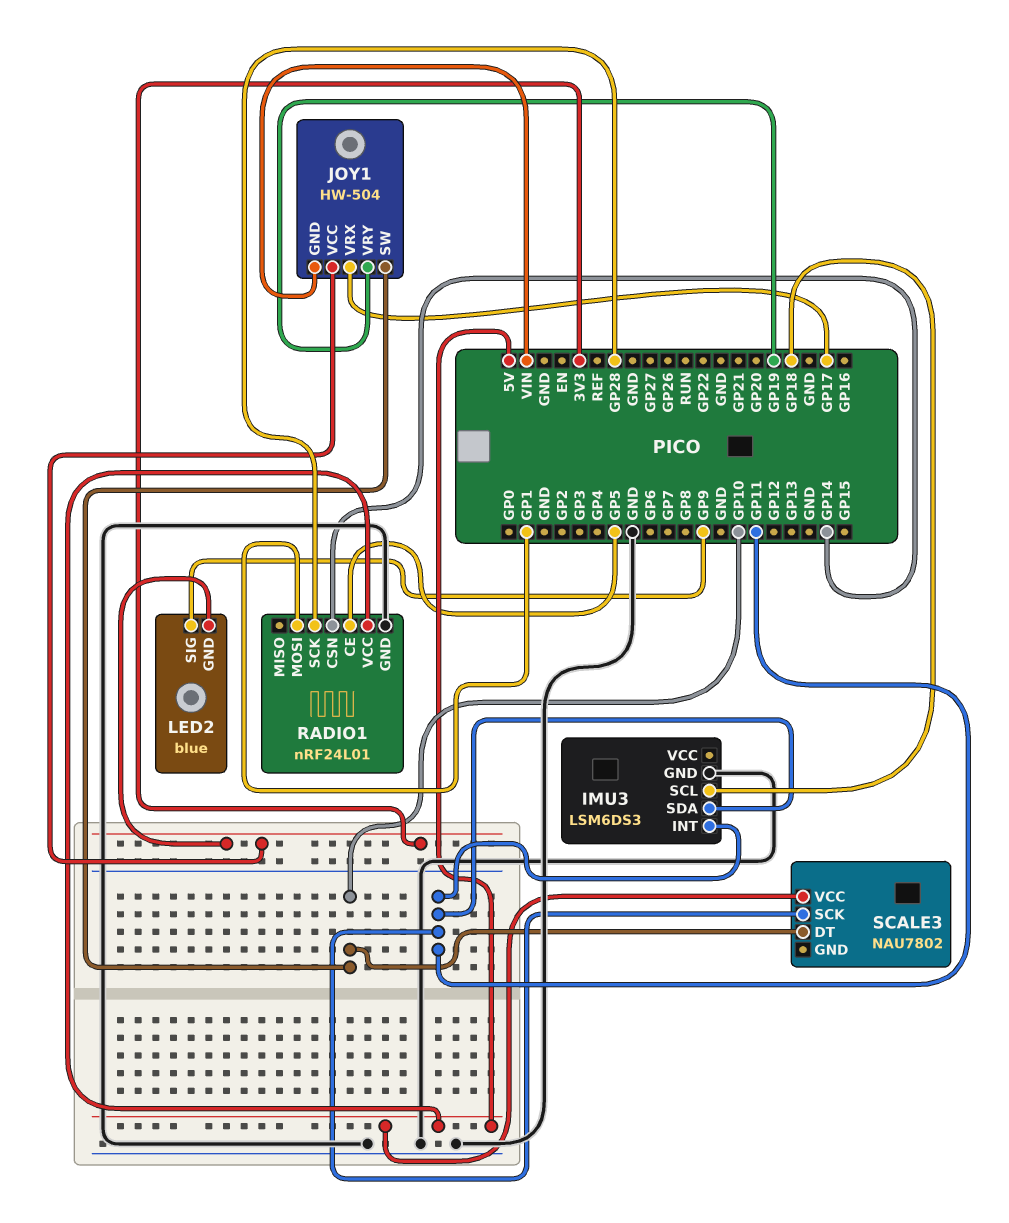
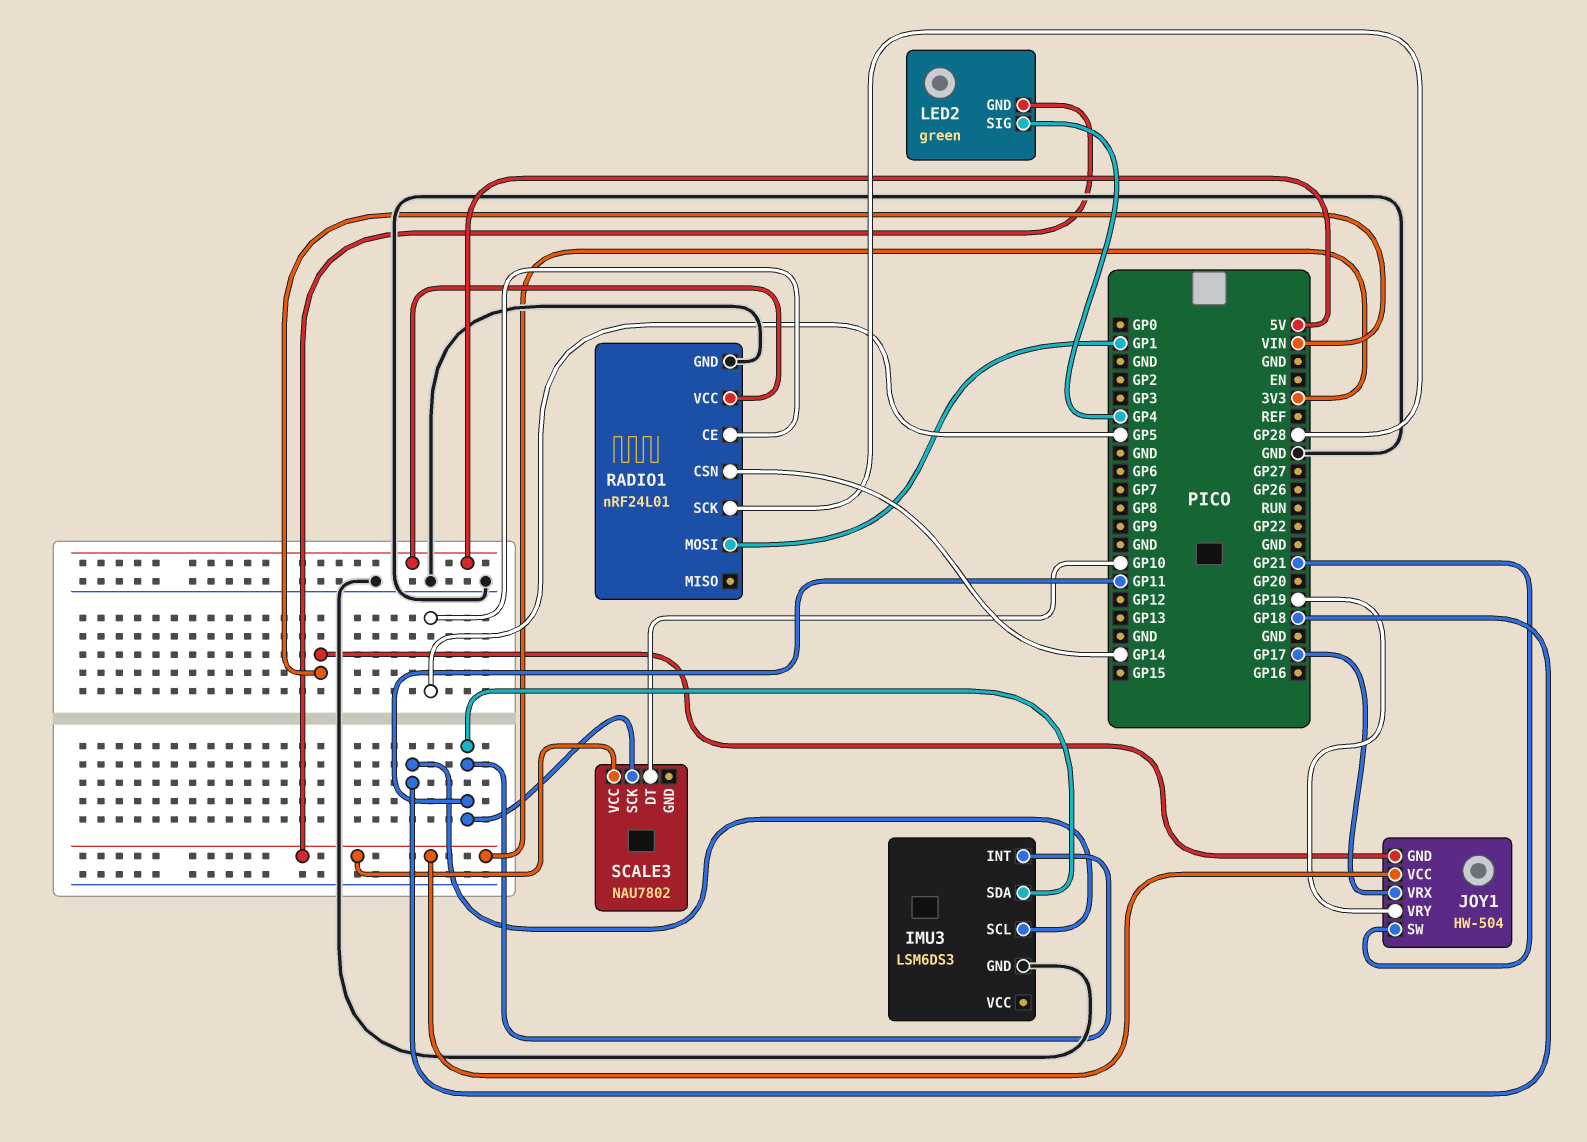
JOY1 pin SW: GP10 -> GP21
LED2: blue -> green
LED2 pin SIG: GP9 -> GP4
SCALE3 pin VCC: 5V -> 3V3

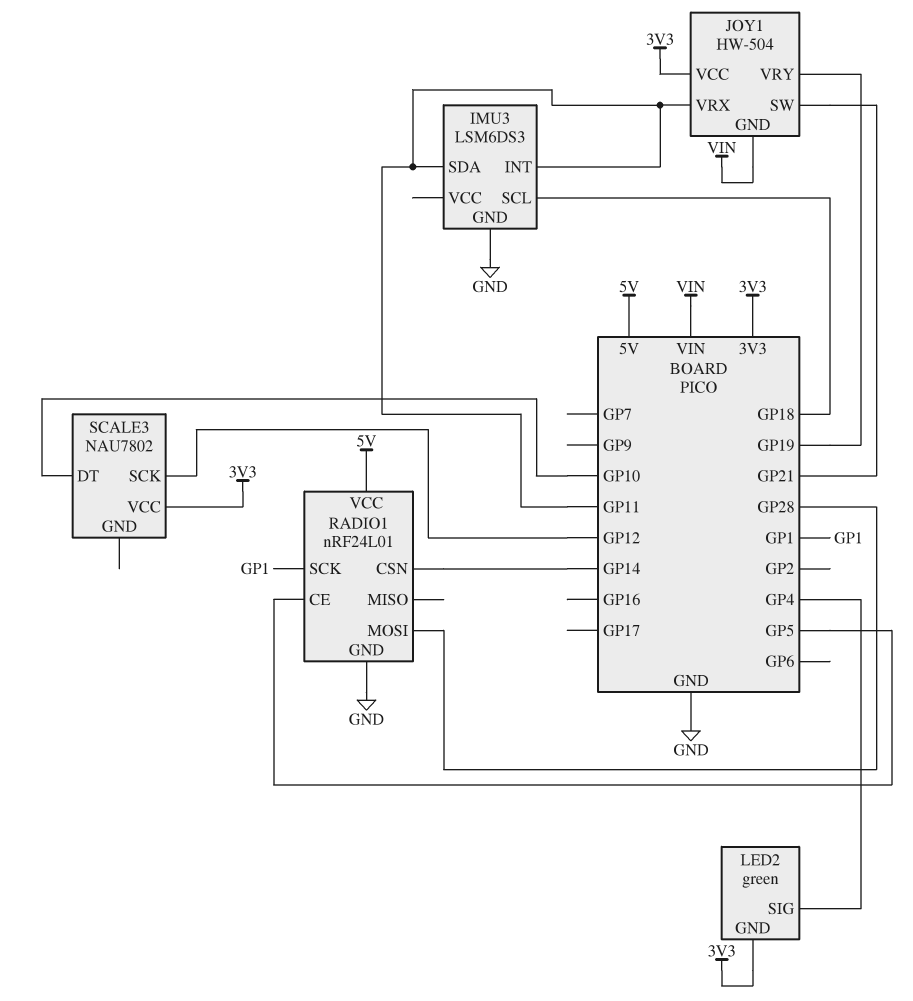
JOY1 pin VRX: GP17 -> GP11
RADIO1 pin MOSI: GP1 -> GP28
RADIO1 pin SCK: GP28 -> GP1
SCALE3 pin SCK: GP11 -> GP12

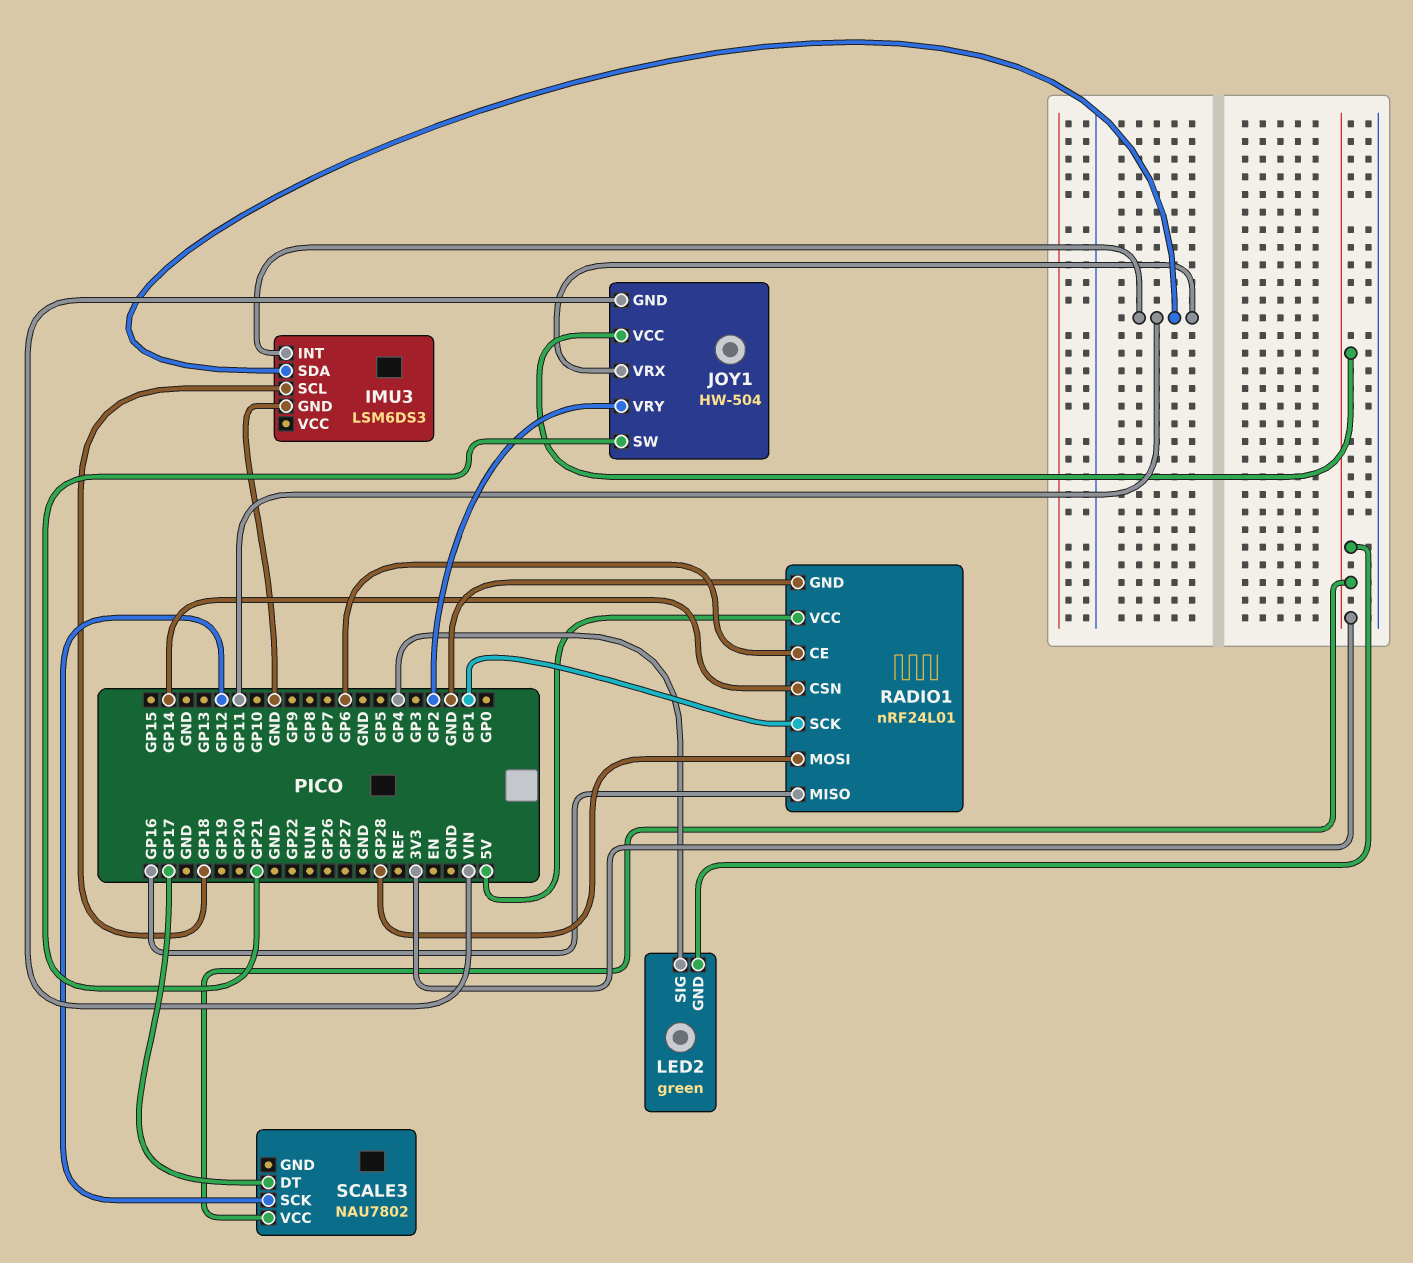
JOY1 pin VRY: GP19 -> GP2
RADIO1 pin CE: GP5 -> GP6
RADIO1 pin MISO: none -> GP16
SCALE3 pin DT: GP10 -> GP17

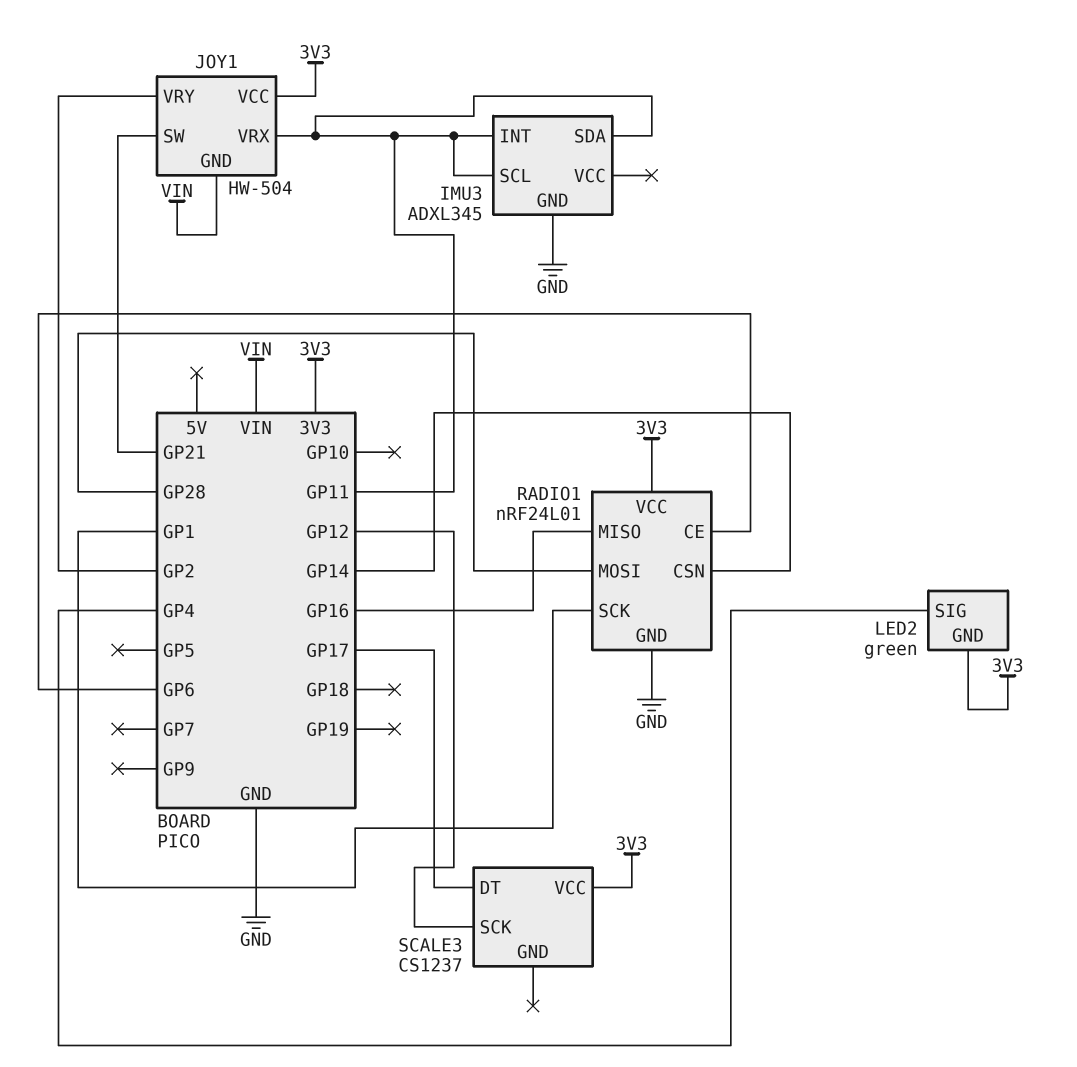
IMU3: LSM6DS3 -> ADXL345
IMU3 pin SCL: GP18 -> GP11
RADIO1 pin VCC: 5V -> 3V3
SCALE3: NAU7802 -> CS1237

